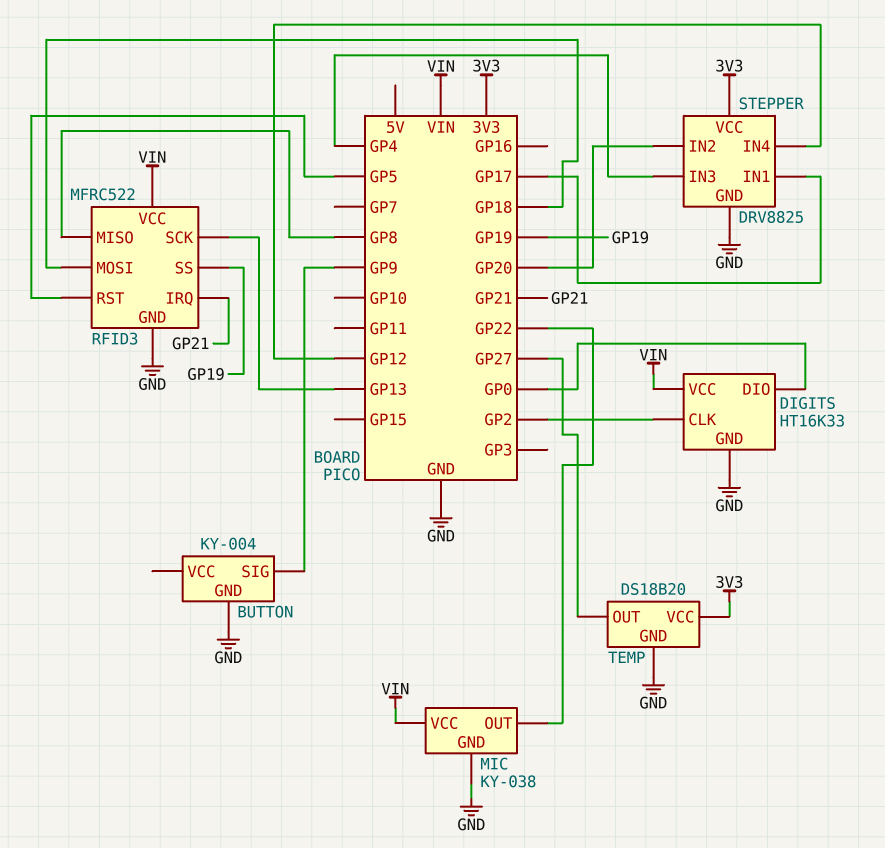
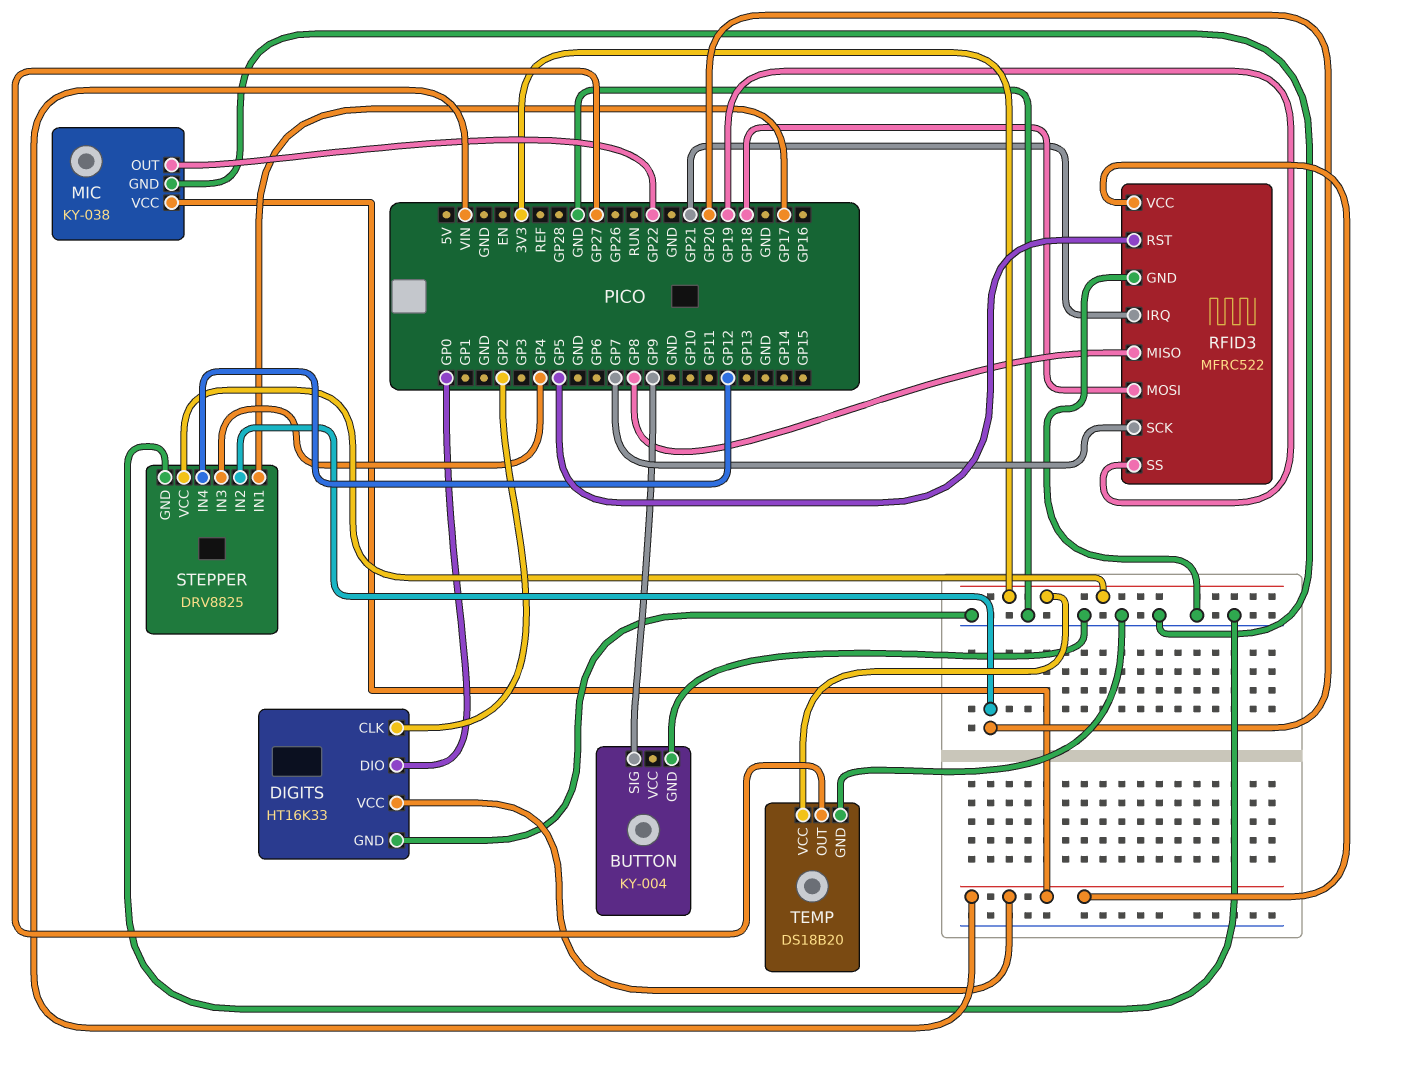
RFID3 pin SCK: GP13 -> GP7

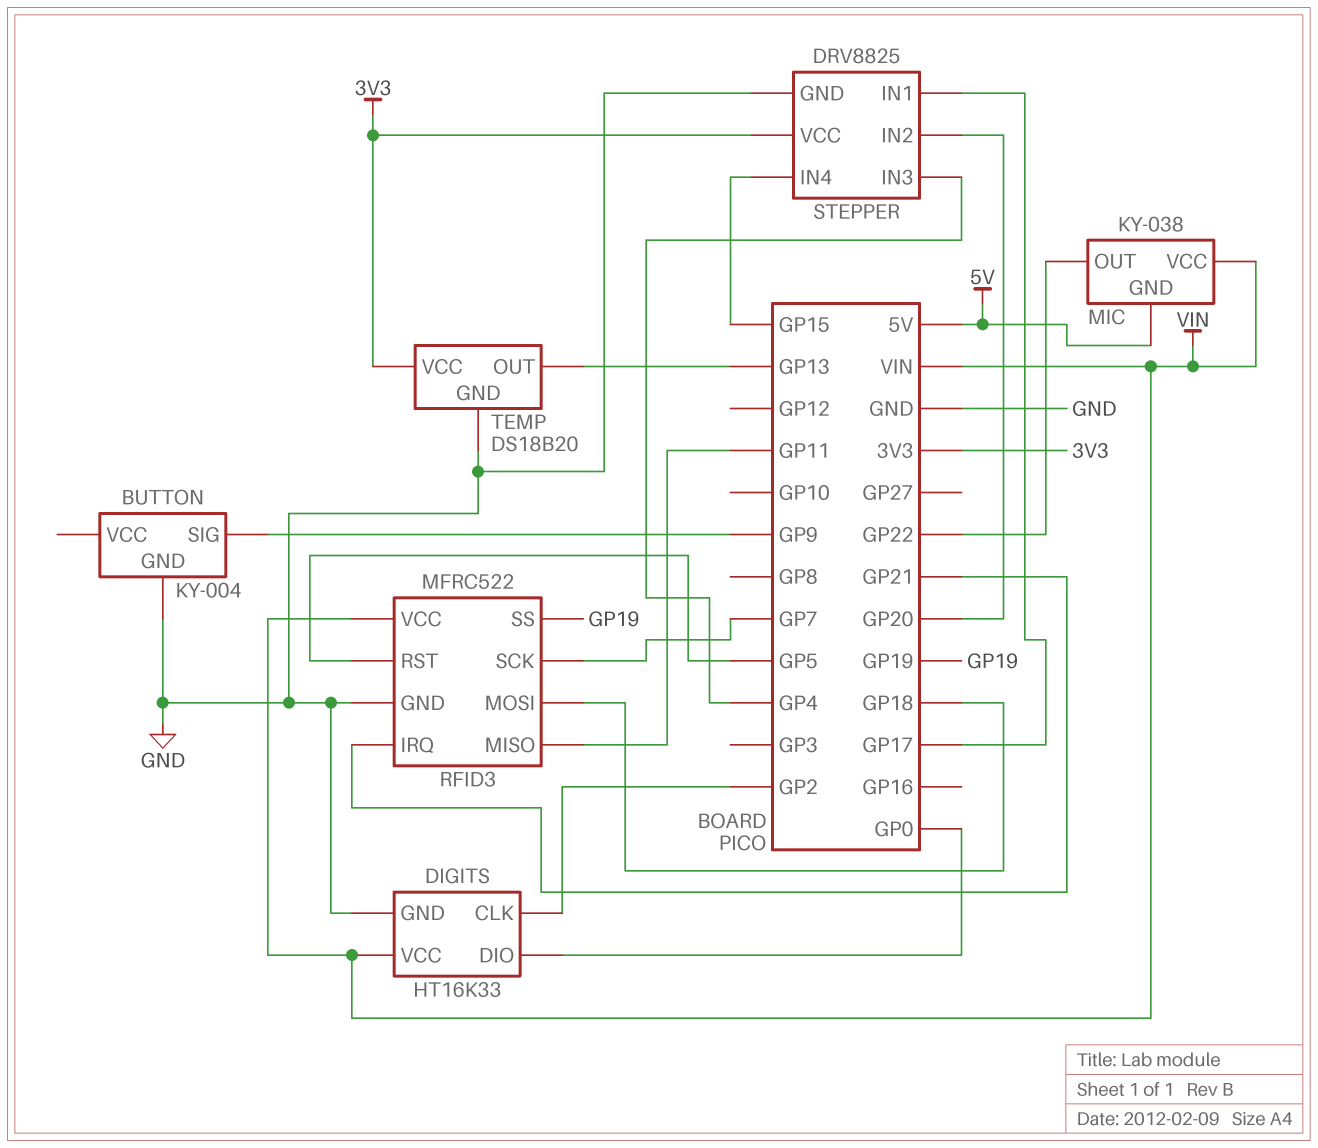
MIC pin GND: GND -> 5V
RFID3 pin MISO: GP8 -> GP11
STEPPER pin IN4: GP12 -> GP15
TEMP pin OUT: GP27 -> GP13

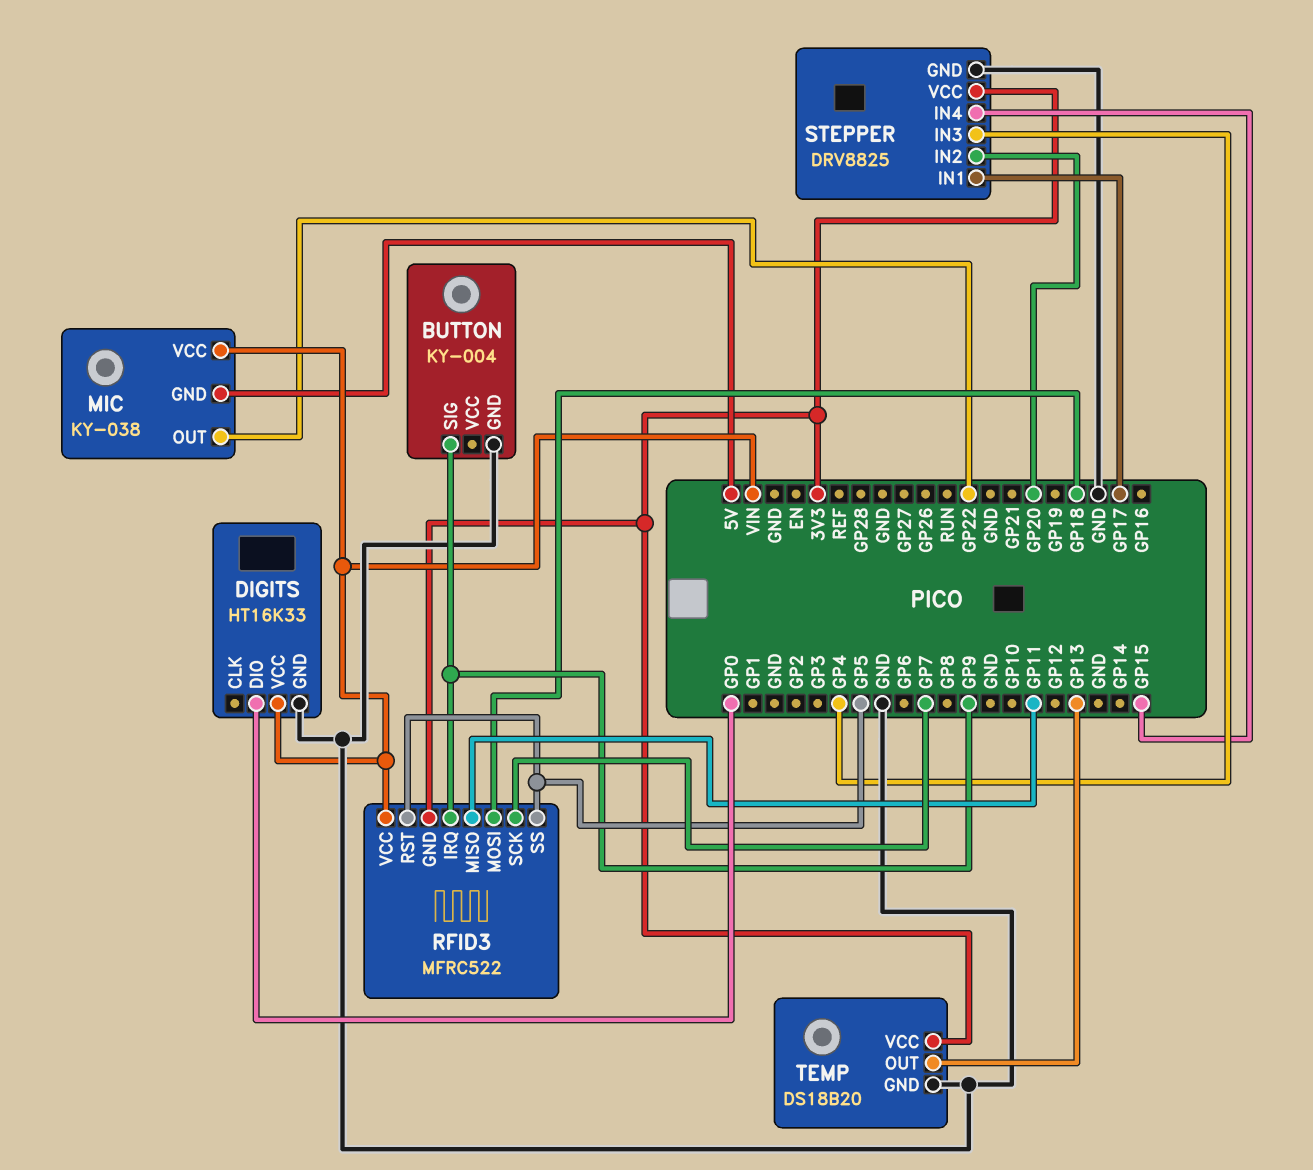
DIGITS pin CLK: GP2 -> none
RFID3 pin GND: GND -> 3V3
RFID3 pin IRQ: GP21 -> GP9
RFID3 pin SS: GP19 -> GP5

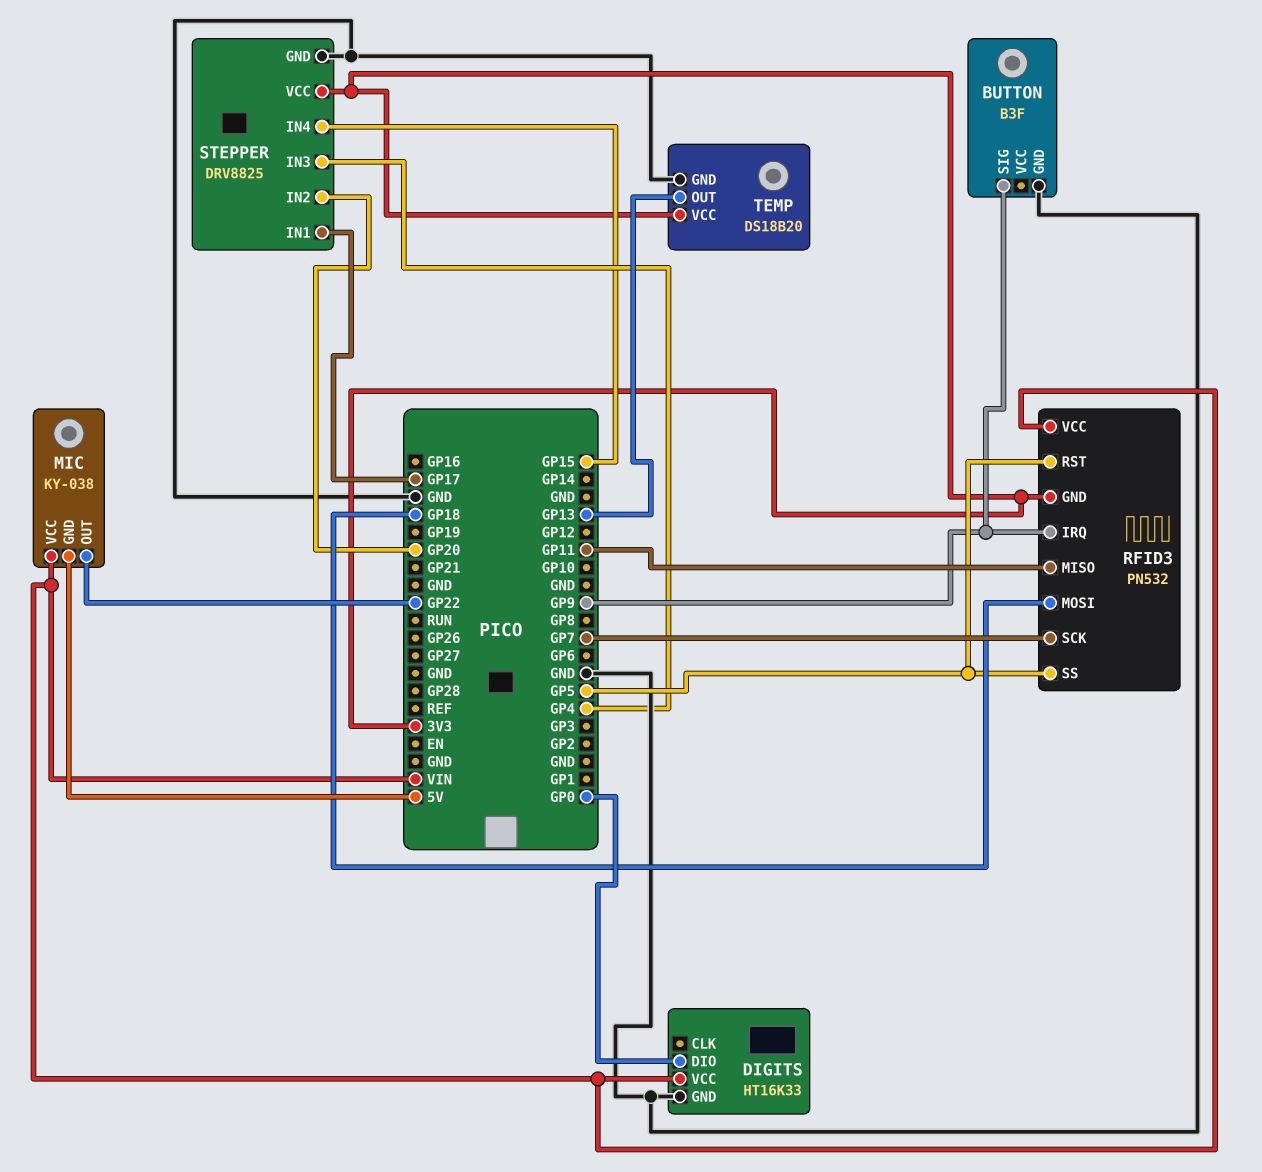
BUTTON: KY-004 -> B3F
RFID3: MFRC522 -> PN532

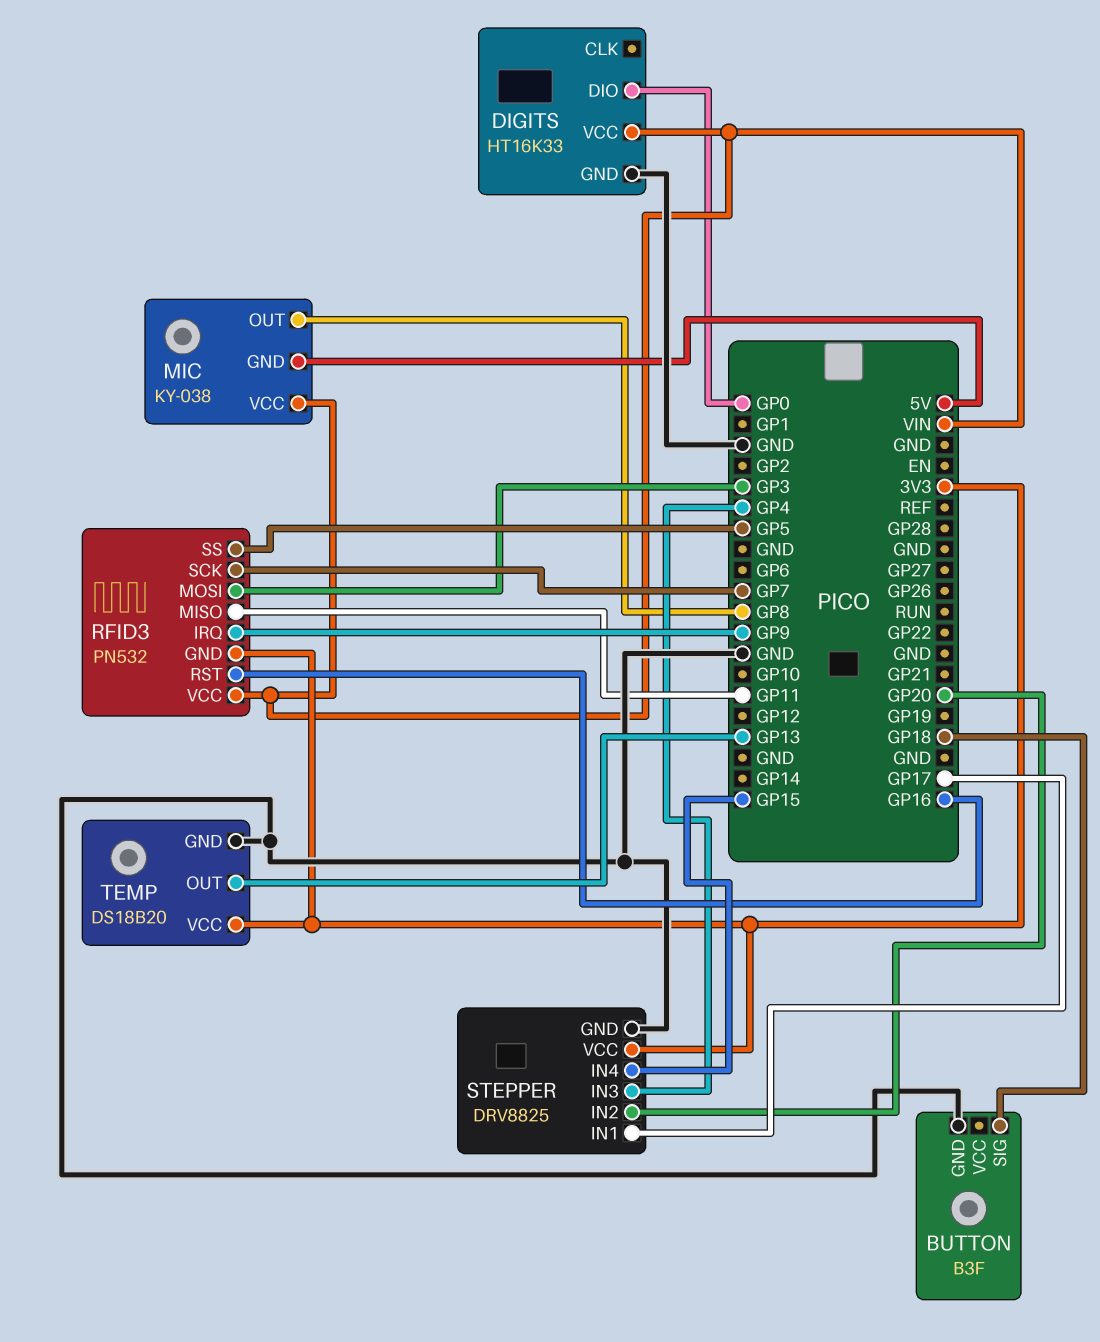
BUTTON pin SIG: GP9 -> GP18
MIC pin OUT: GP22 -> GP8
RFID3 pin MOSI: GP18 -> GP3
RFID3 pin RST: GP5 -> GP16

